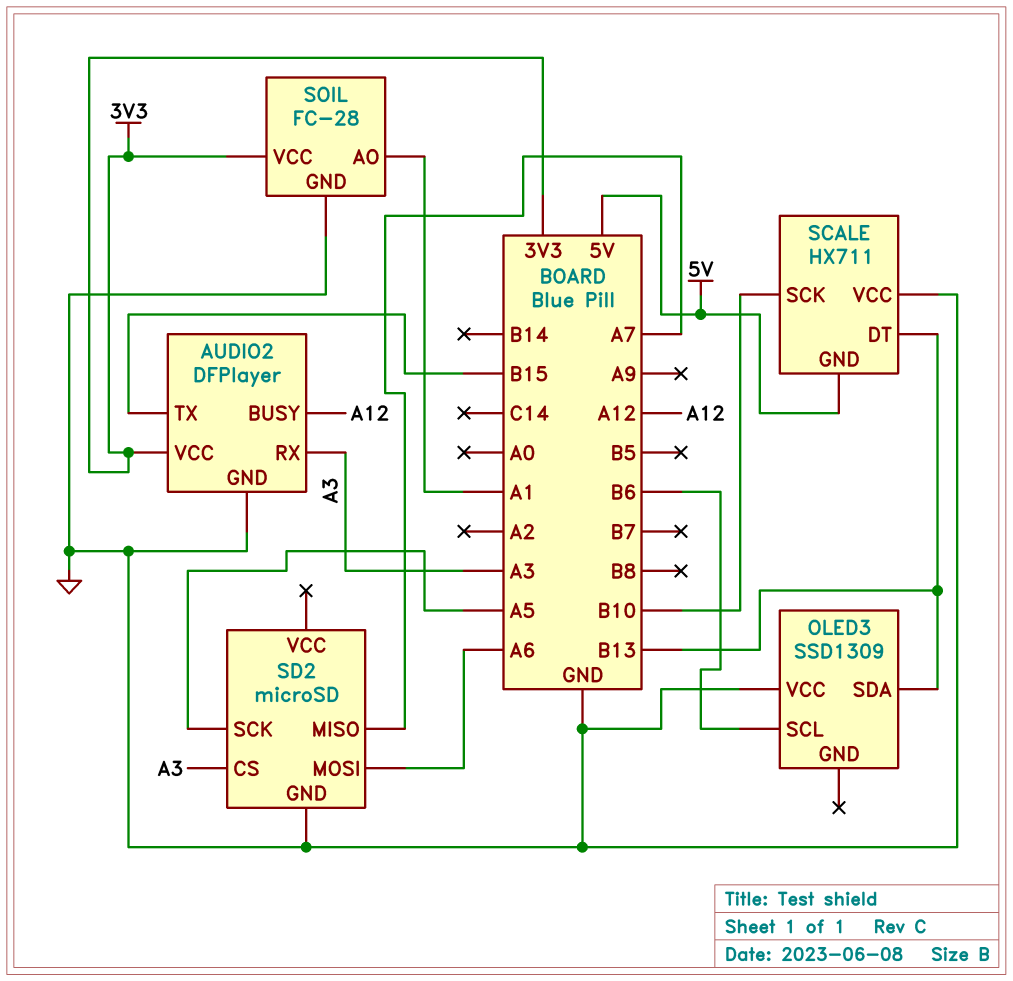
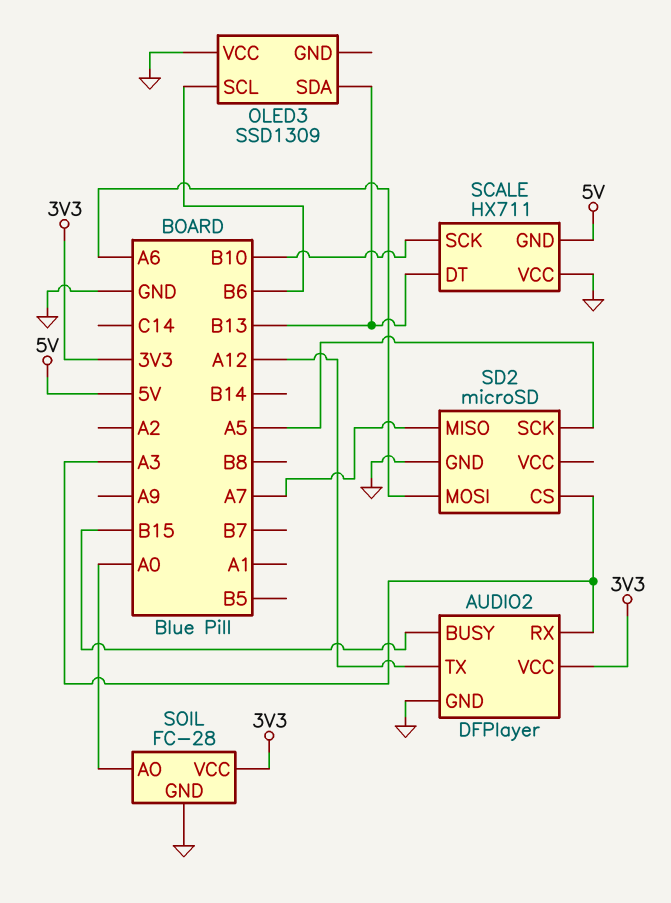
AUDIO2 pin BUSY: A12 -> B15
AUDIO2 pin TX: B15 -> A12
SOIL pin AO: A1 -> A0

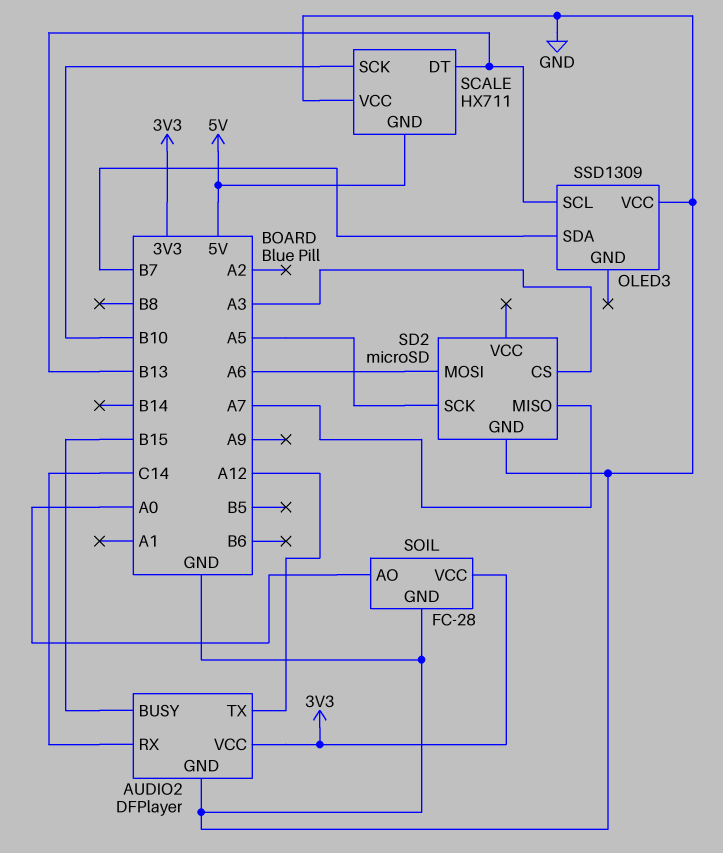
AUDIO2 pin RX: A3 -> C14
OLED3 pin SCL: B6 -> B13
OLED3 pin SDA: B13 -> B7

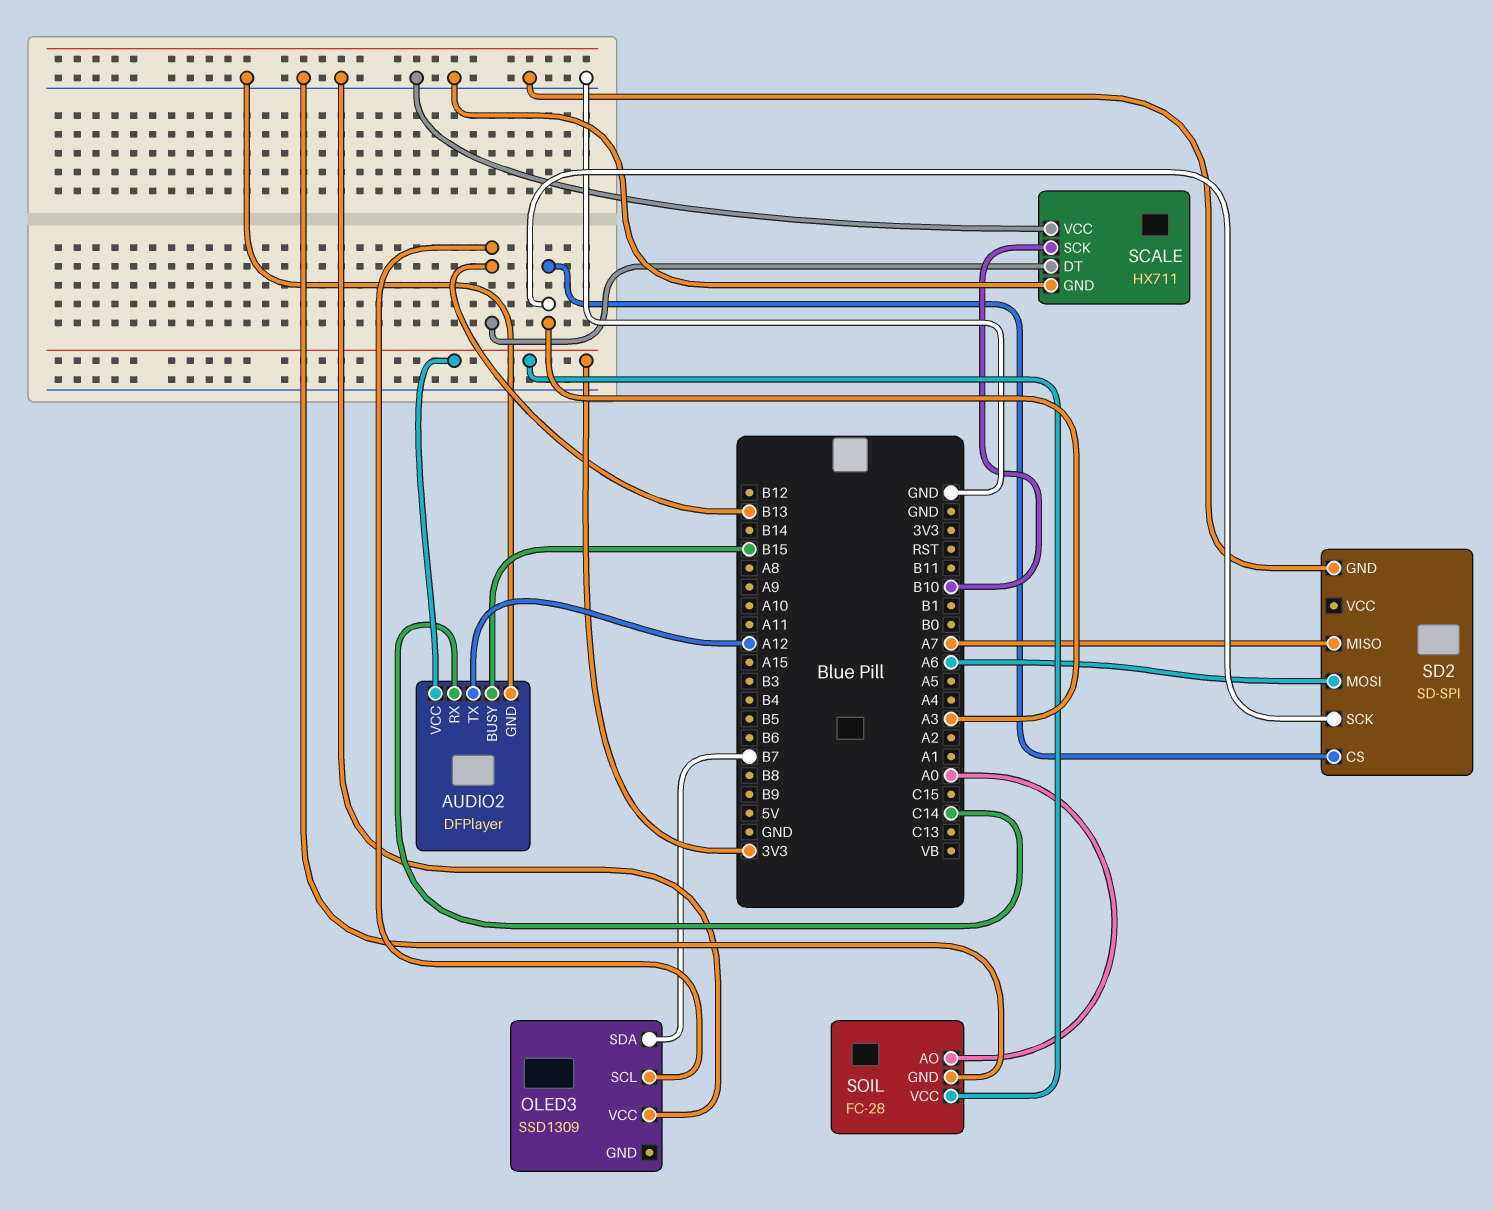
SCALE pin GND: 5V -> GND
SD2: microSD -> SD-SPI
SD2 pin SCK: A5 -> A3

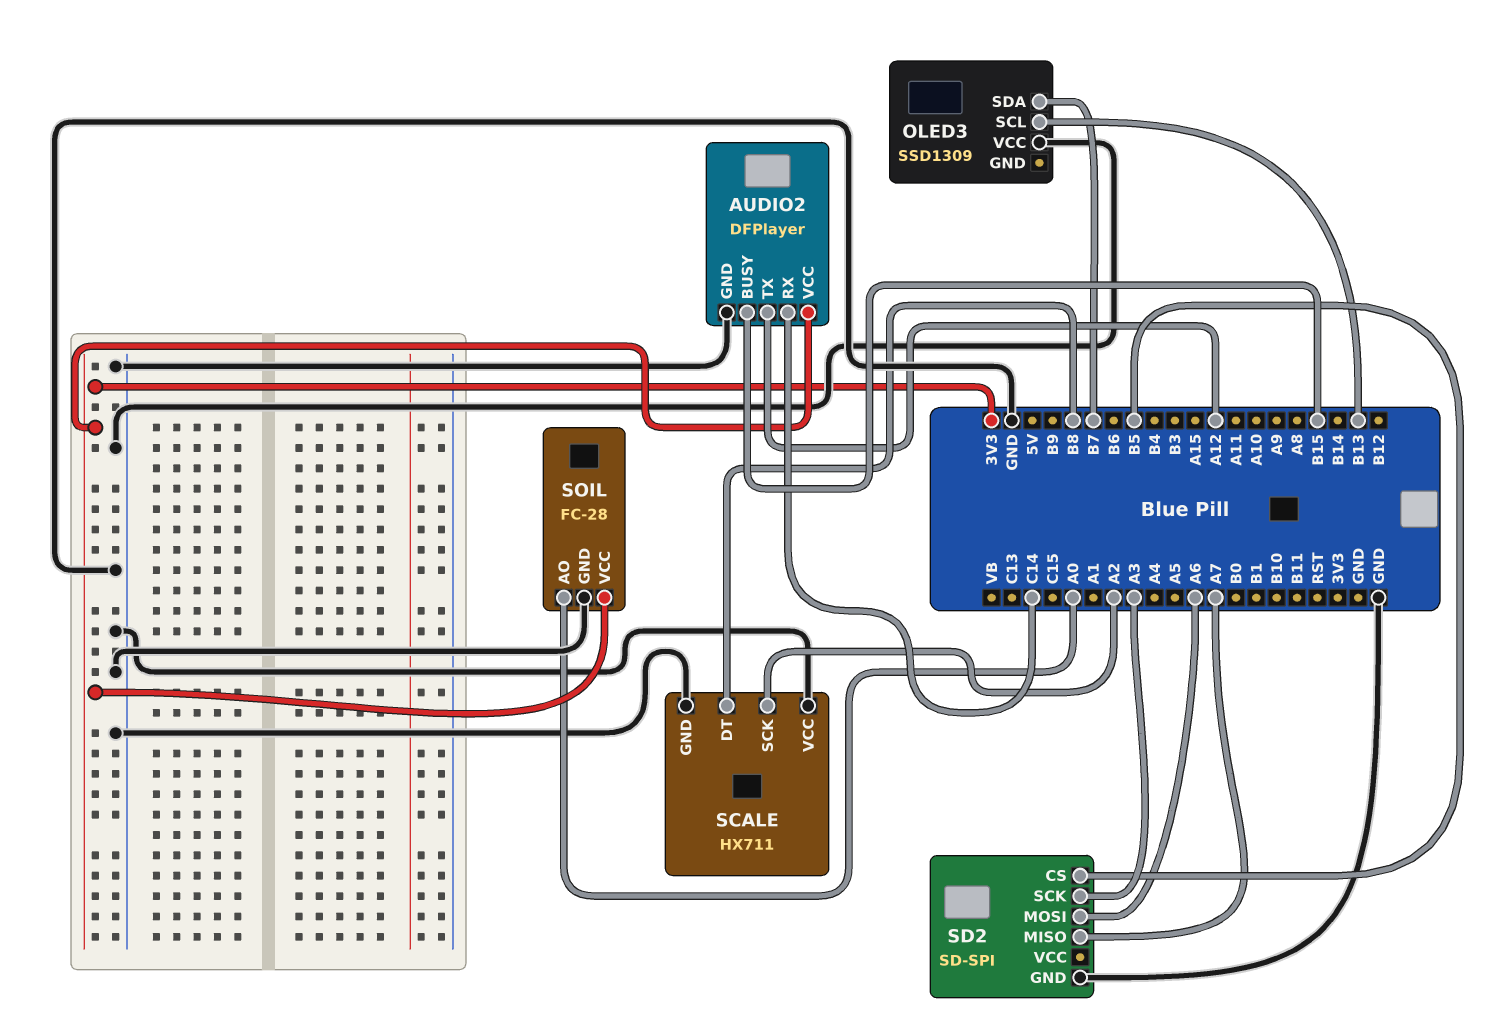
SCALE pin DT: B13 -> B8
SCALE pin SCK: B10 -> A2
SD2 pin CS: A3 -> B5

